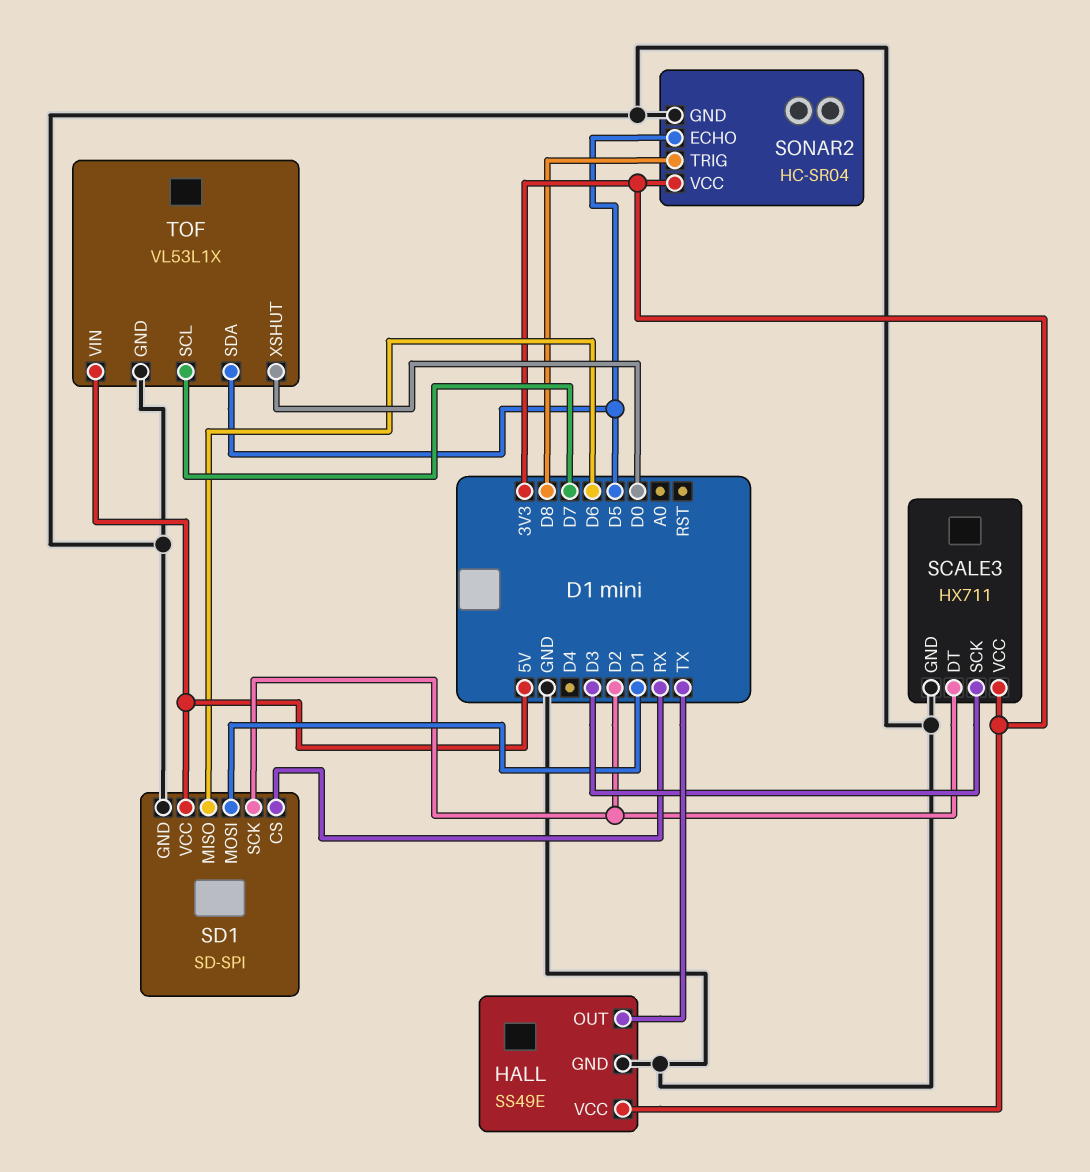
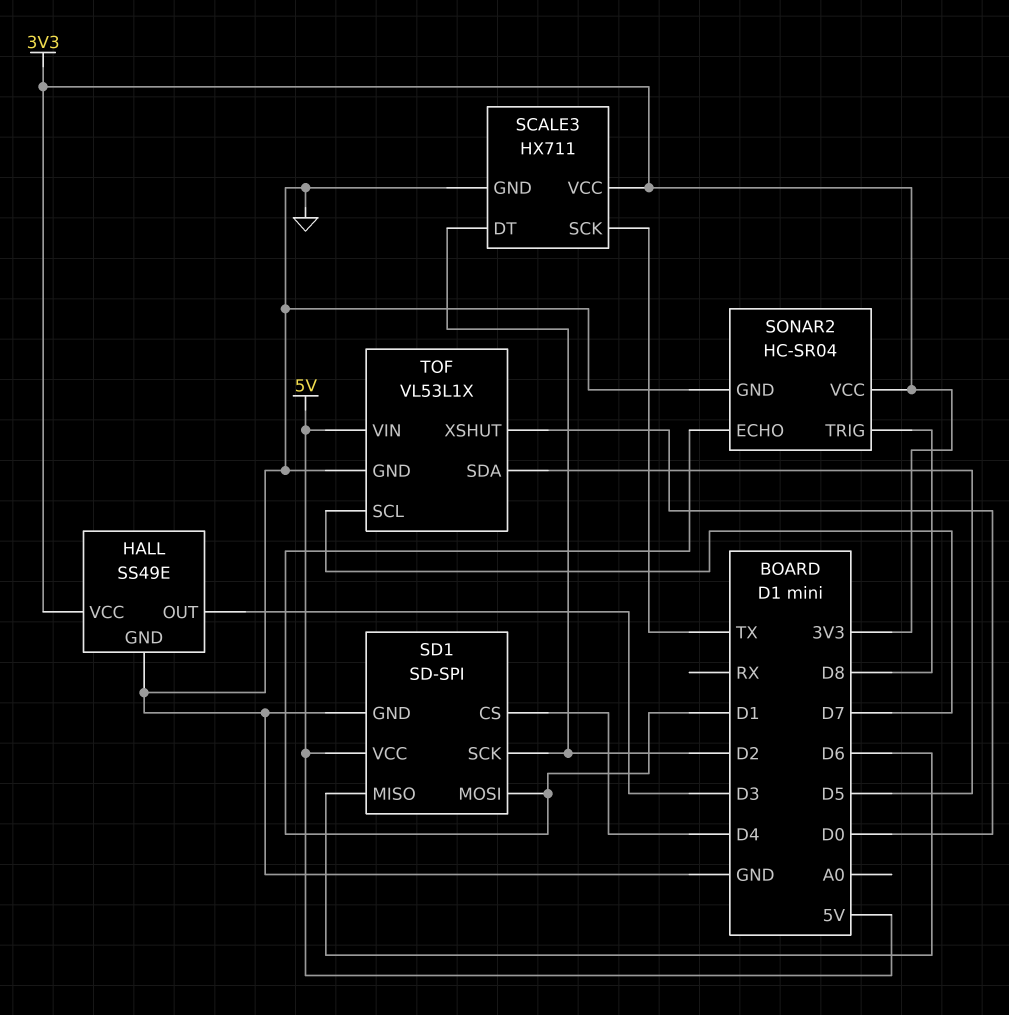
HALL pin OUT: TX -> D3
SCALE3 pin SCK: D3 -> TX
SD1 pin CS: RX -> D4
SONAR2 pin ECHO: D5 -> D1

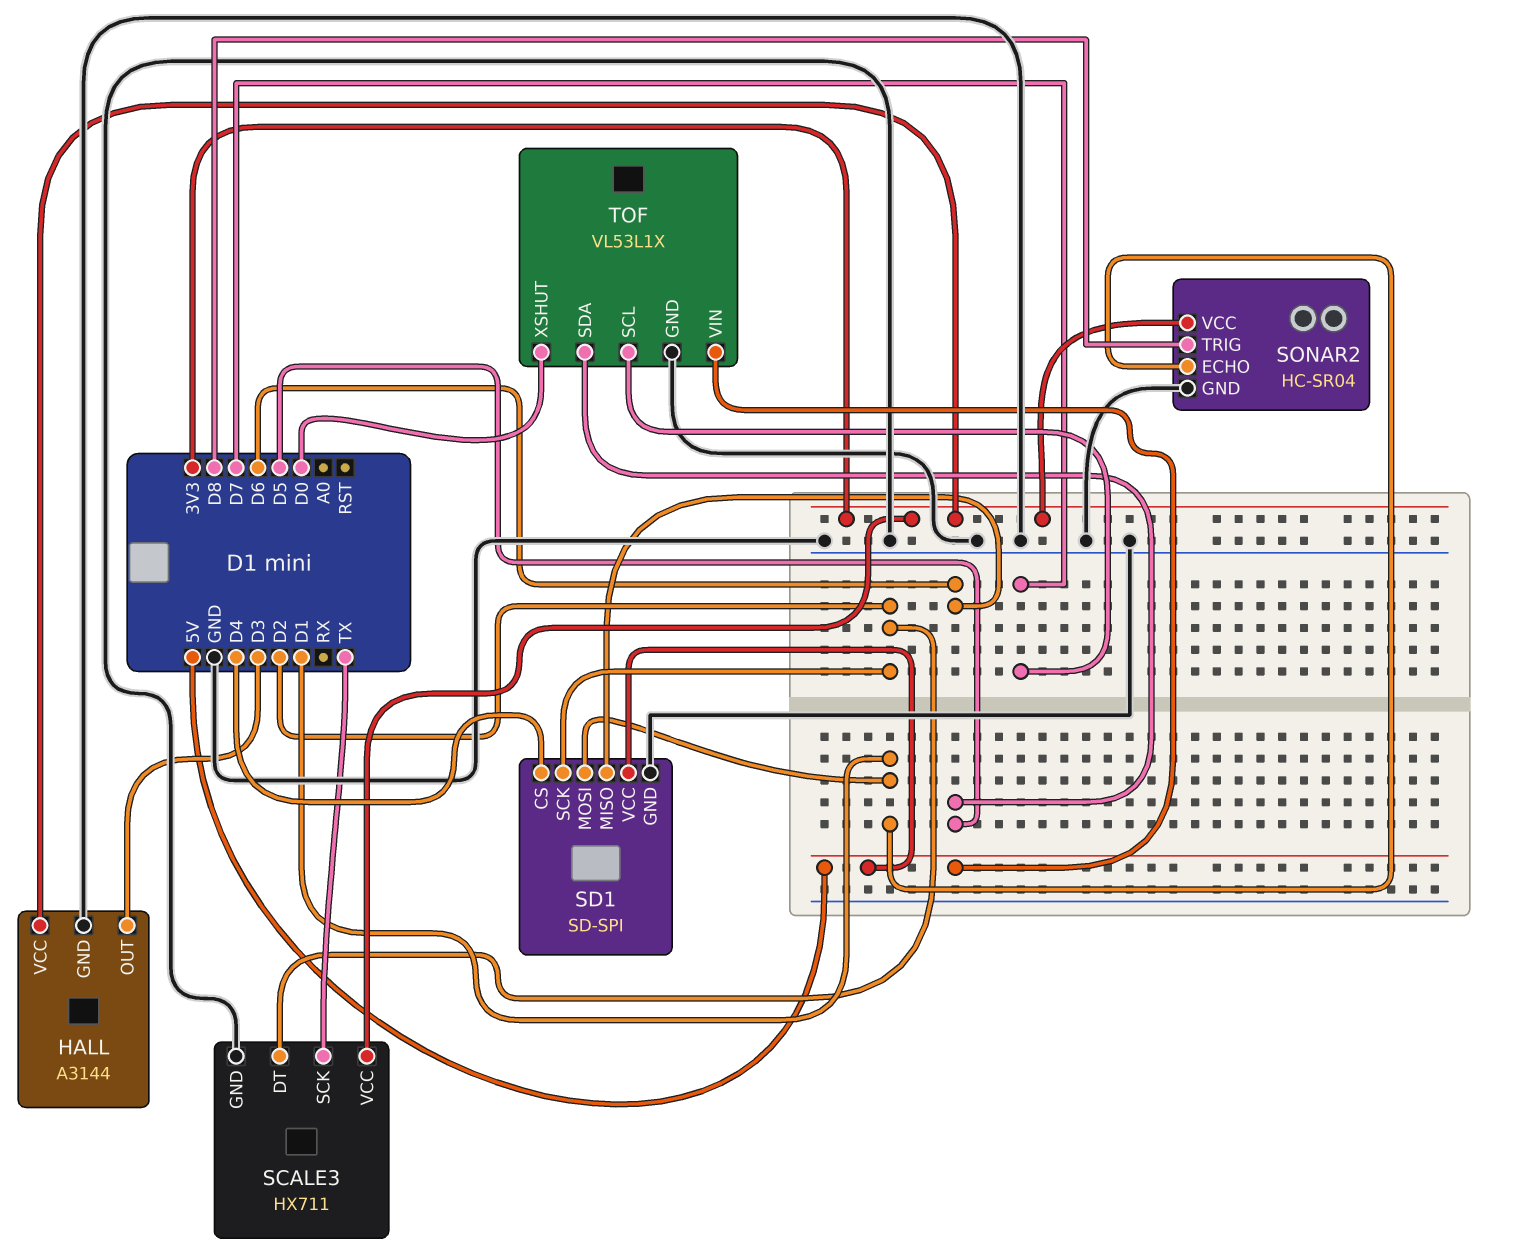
HALL: SS49E -> A3144

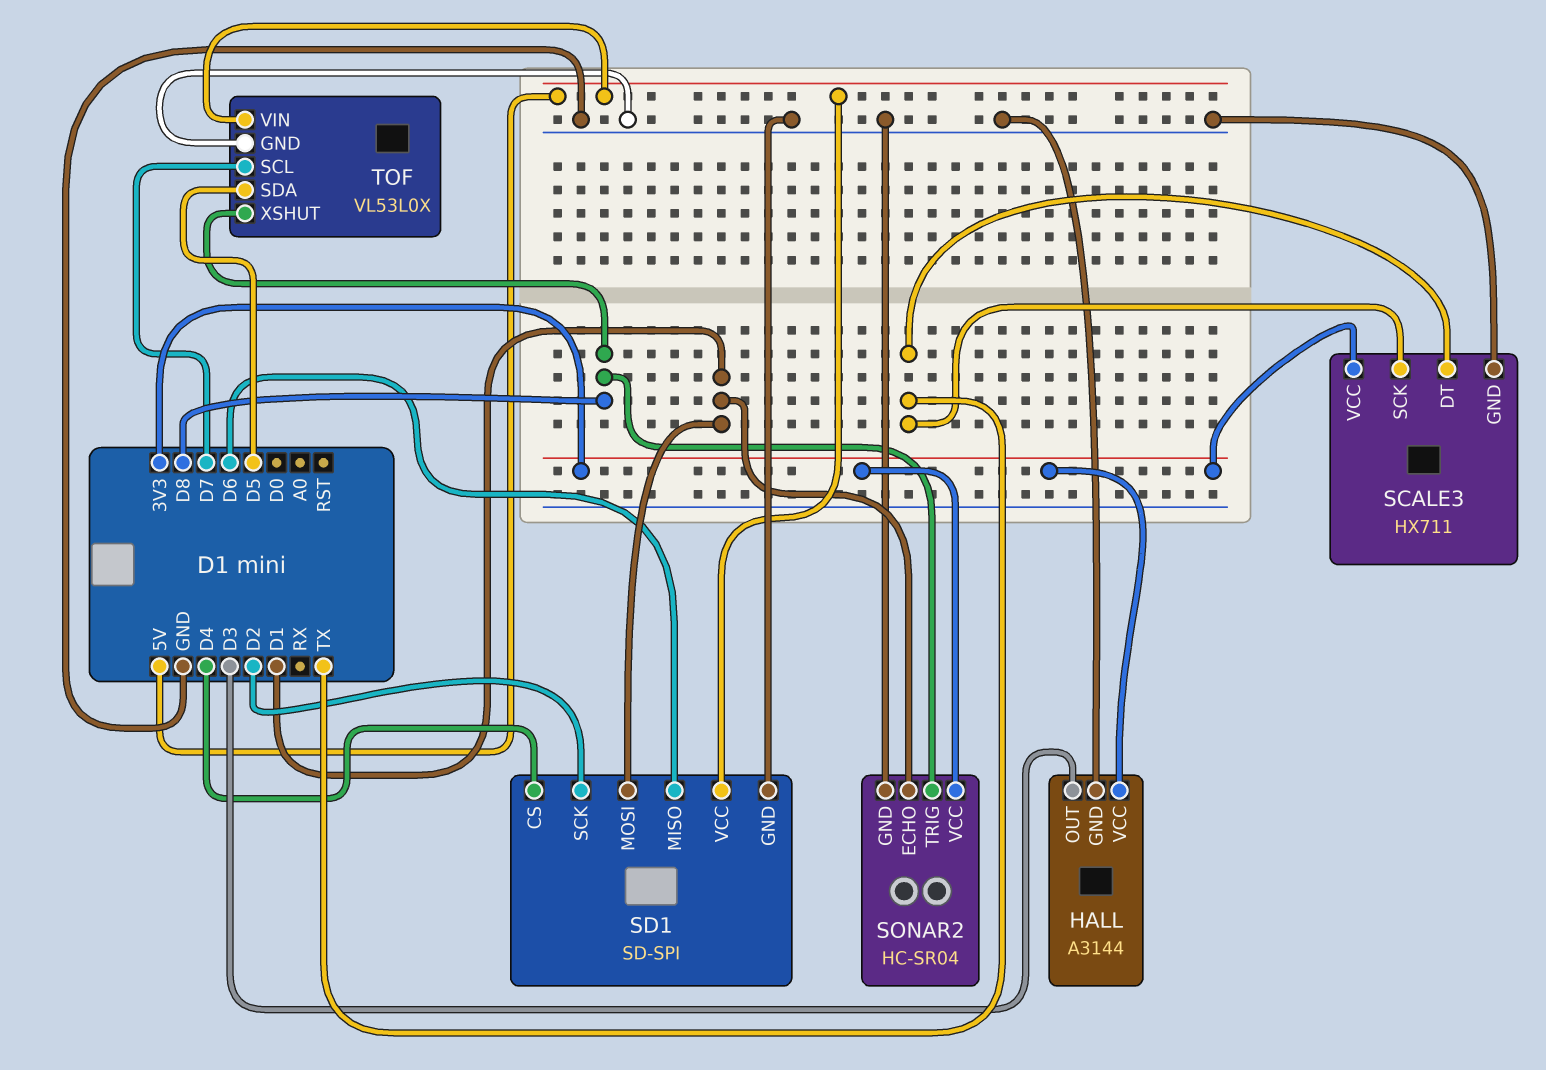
SCALE3 pin DT: D2 -> TX
TOF: VL53L1X -> VL53L0X
TOF pin XSHUT: D0 -> D8

